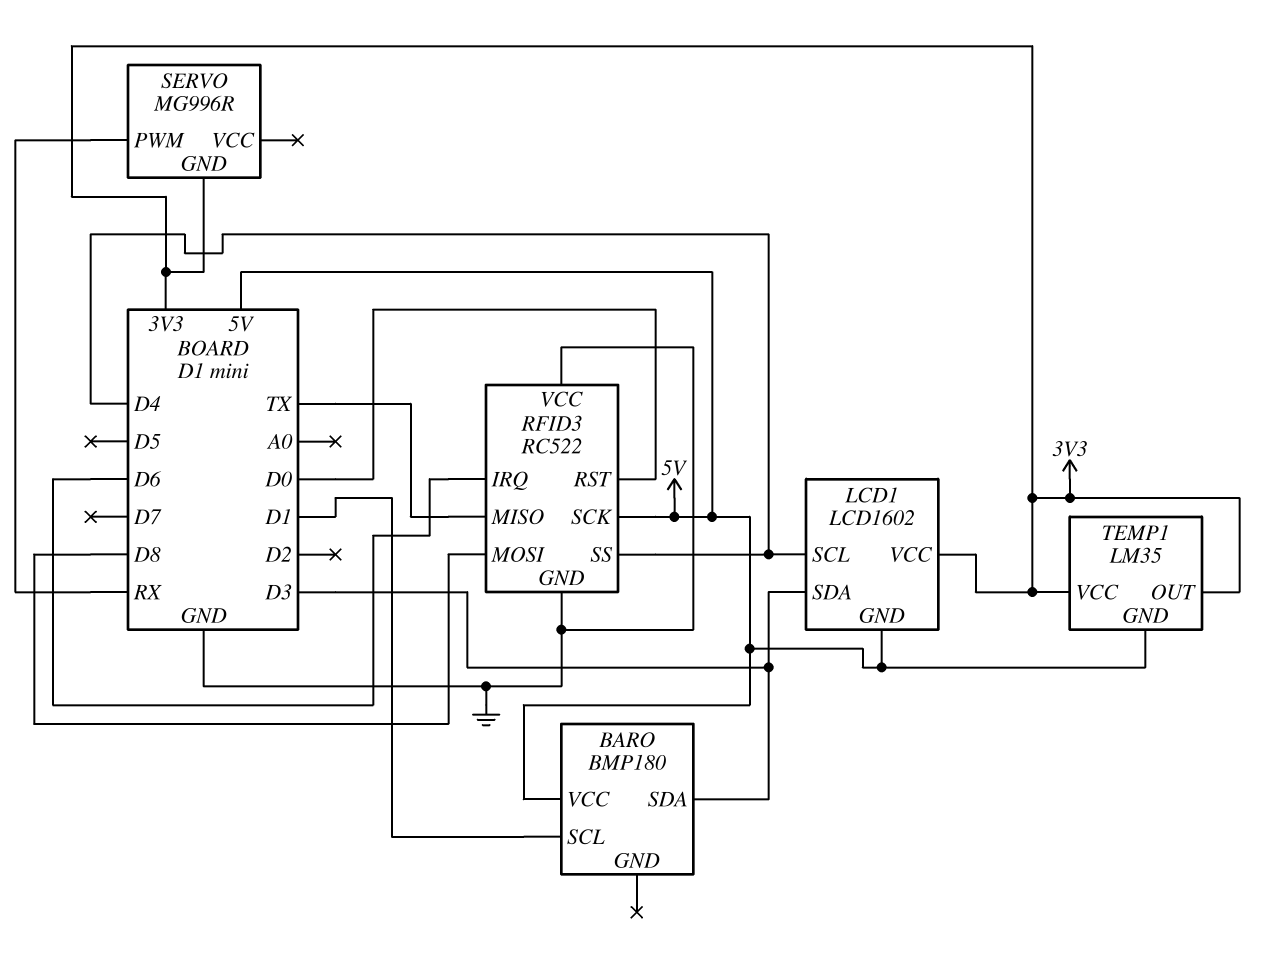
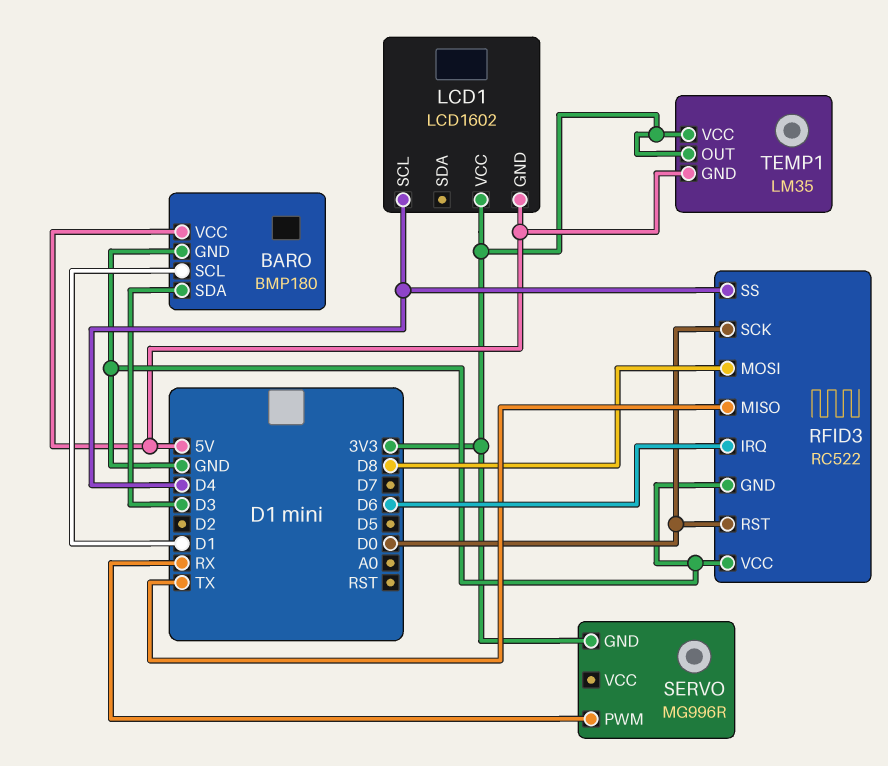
BARO pin GND: none -> GND
LCD1 pin SDA: D3 -> none
RFID3 pin SCK: 5V -> D0

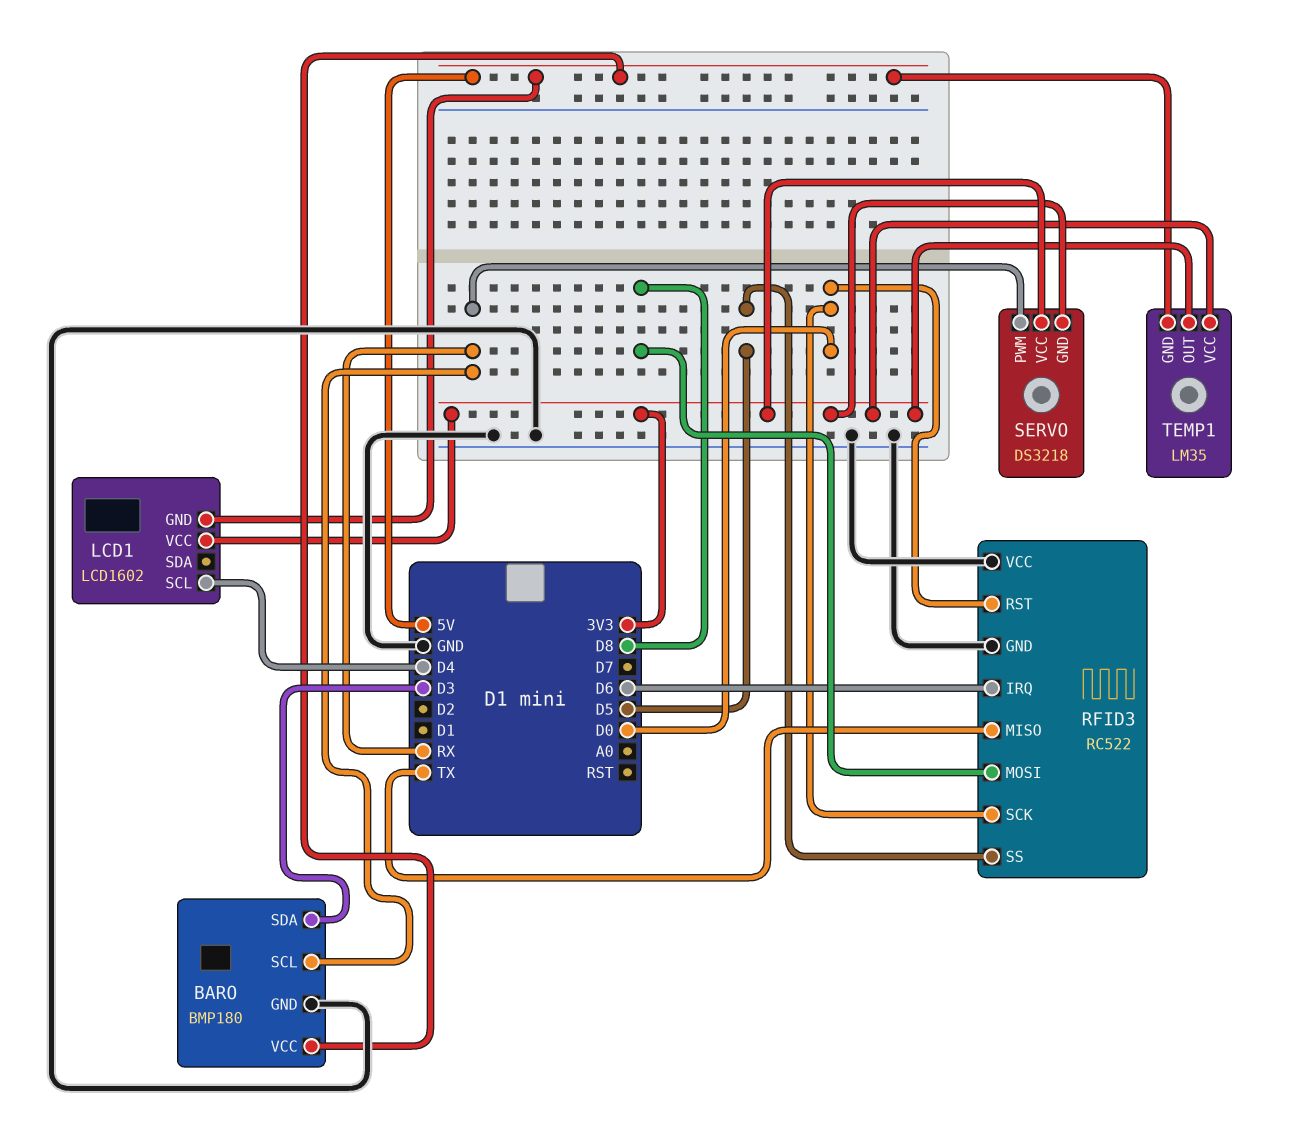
BARO pin SCL: D1 -> RX
RFID3 pin SS: D4 -> D5
SERVO: MG996R -> DS3218
SERVO pin VCC: none -> 3V3

